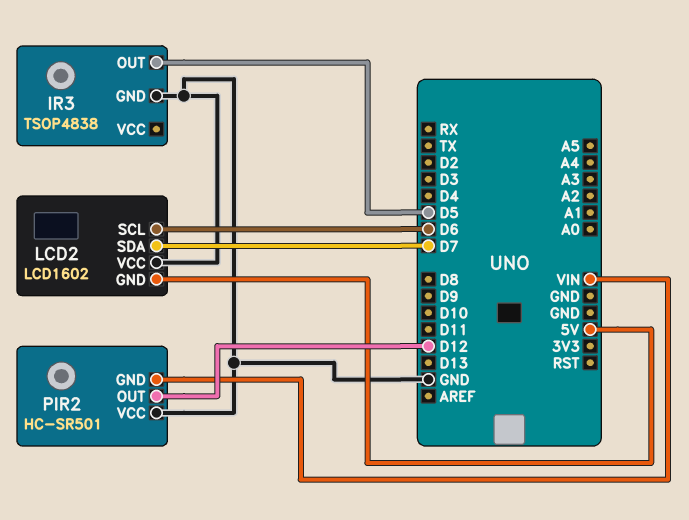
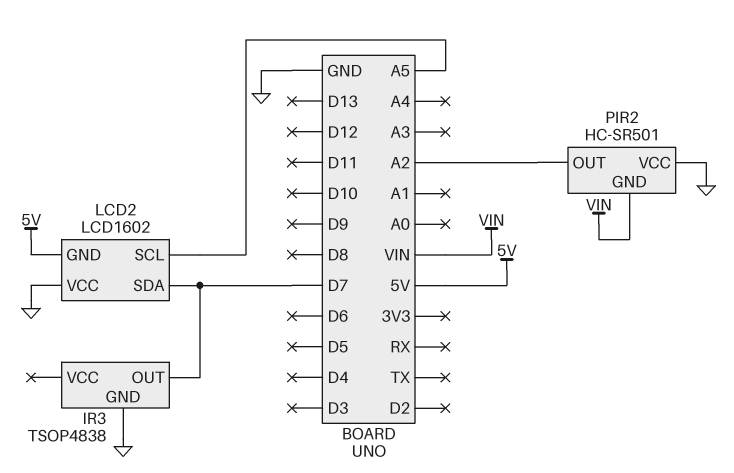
IR3 pin OUT: D5 -> D7
LCD2 pin SCL: D6 -> A5
PIR2 pin OUT: D12 -> A2

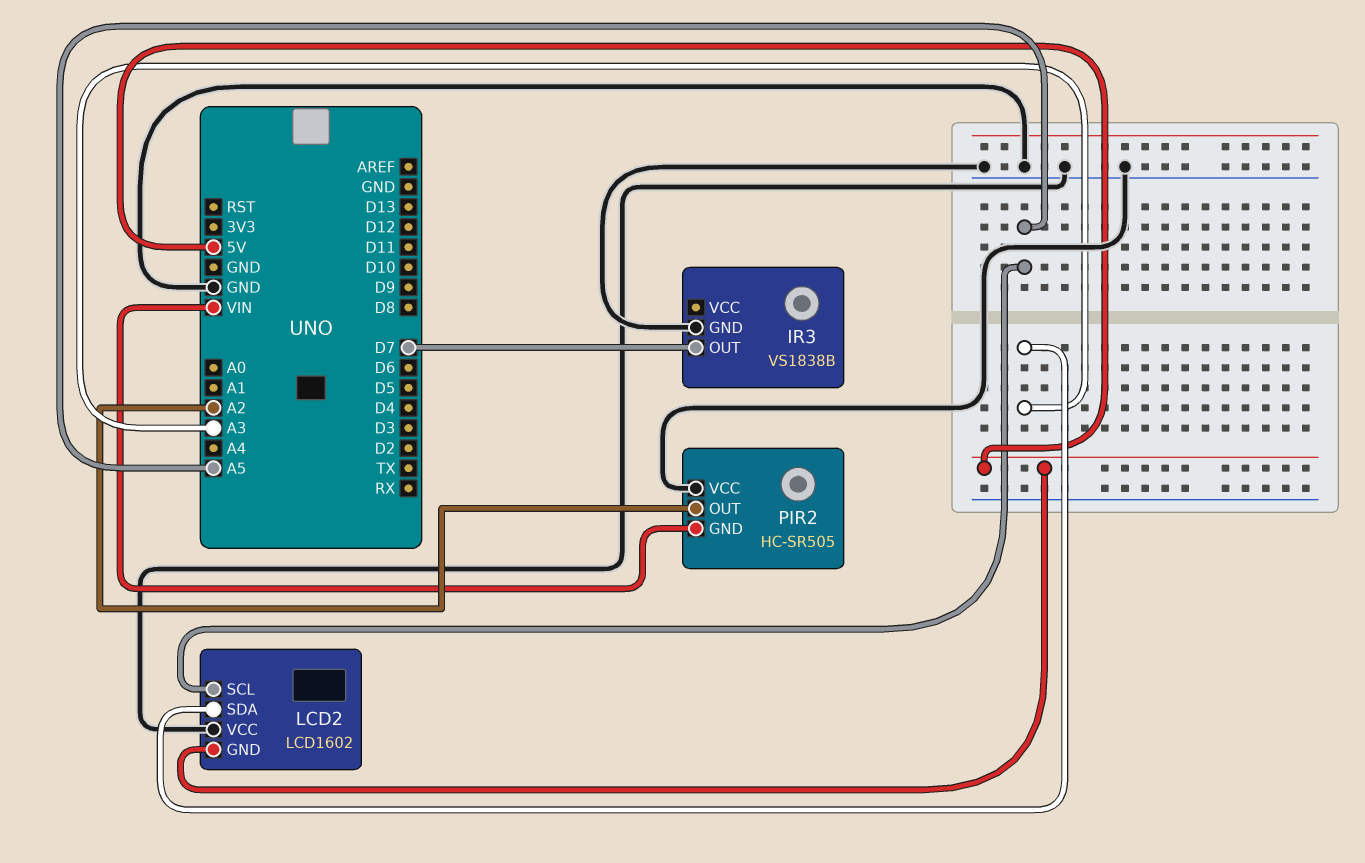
IR3: TSOP4838 -> VS1838B
LCD2 pin SDA: D7 -> A3
PIR2: HC-SR501 -> HC-SR505

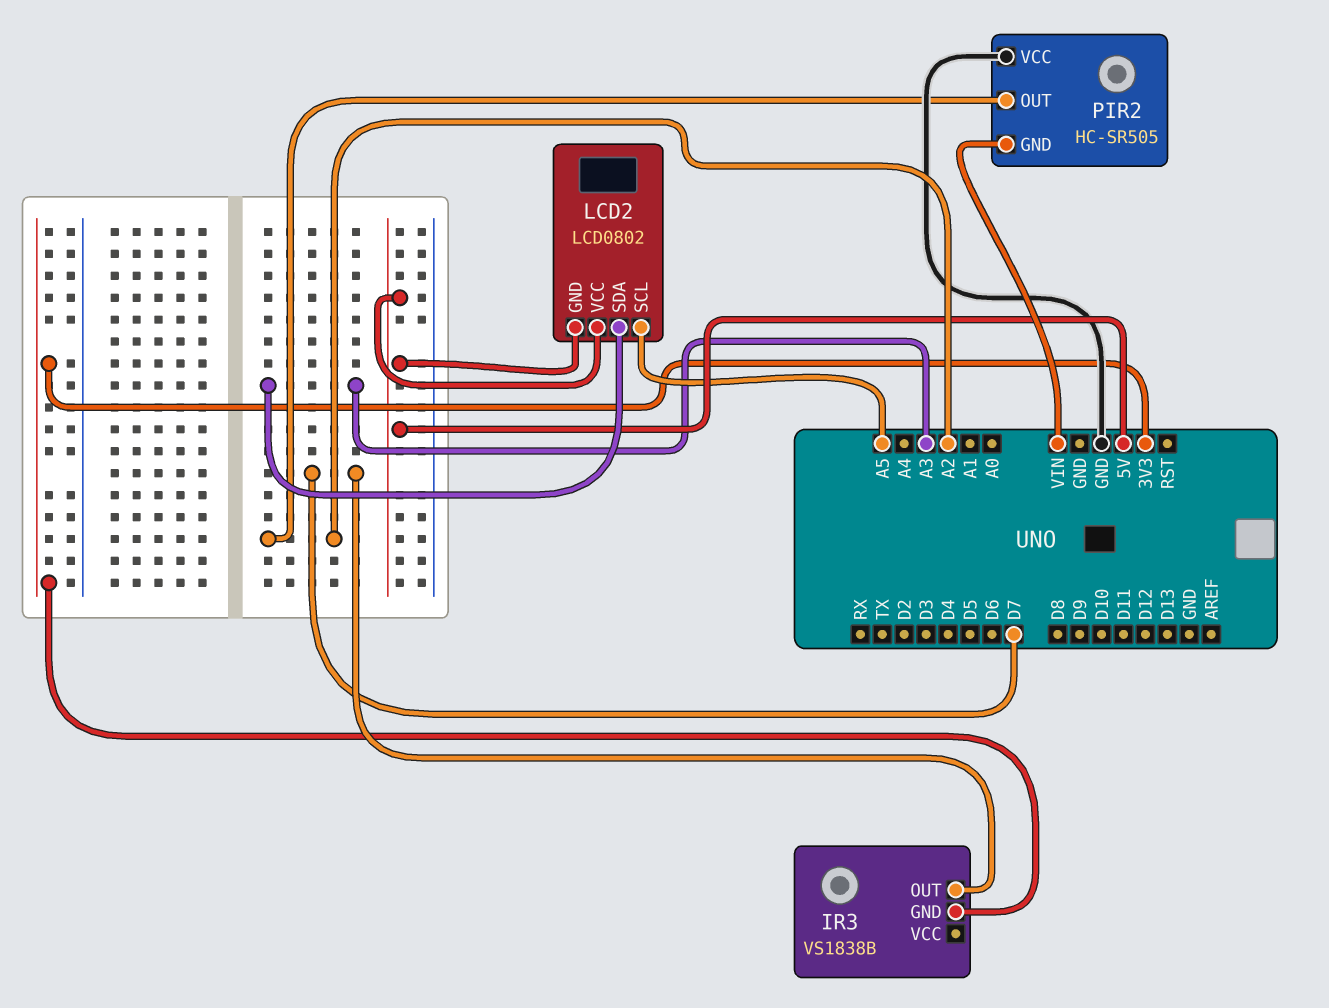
IR3 pin GND: GND -> 3V3
LCD2: LCD1602 -> LCD0802
LCD2 pin VCC: GND -> 5V

